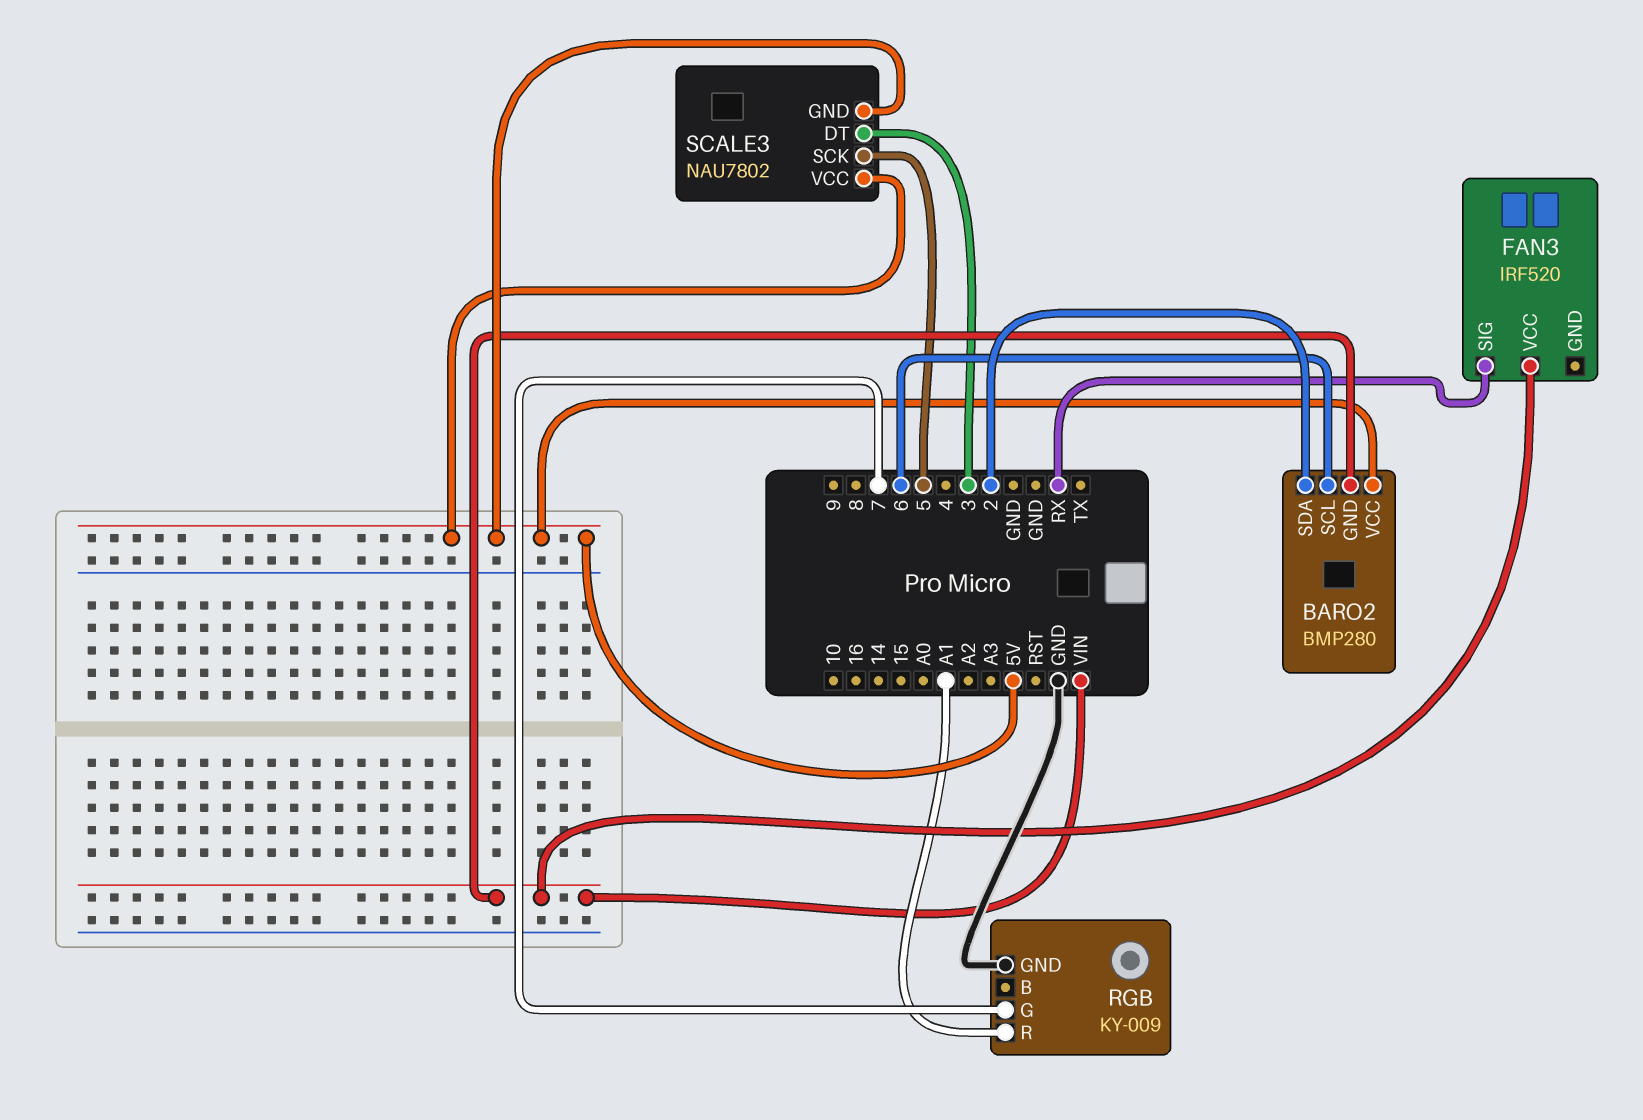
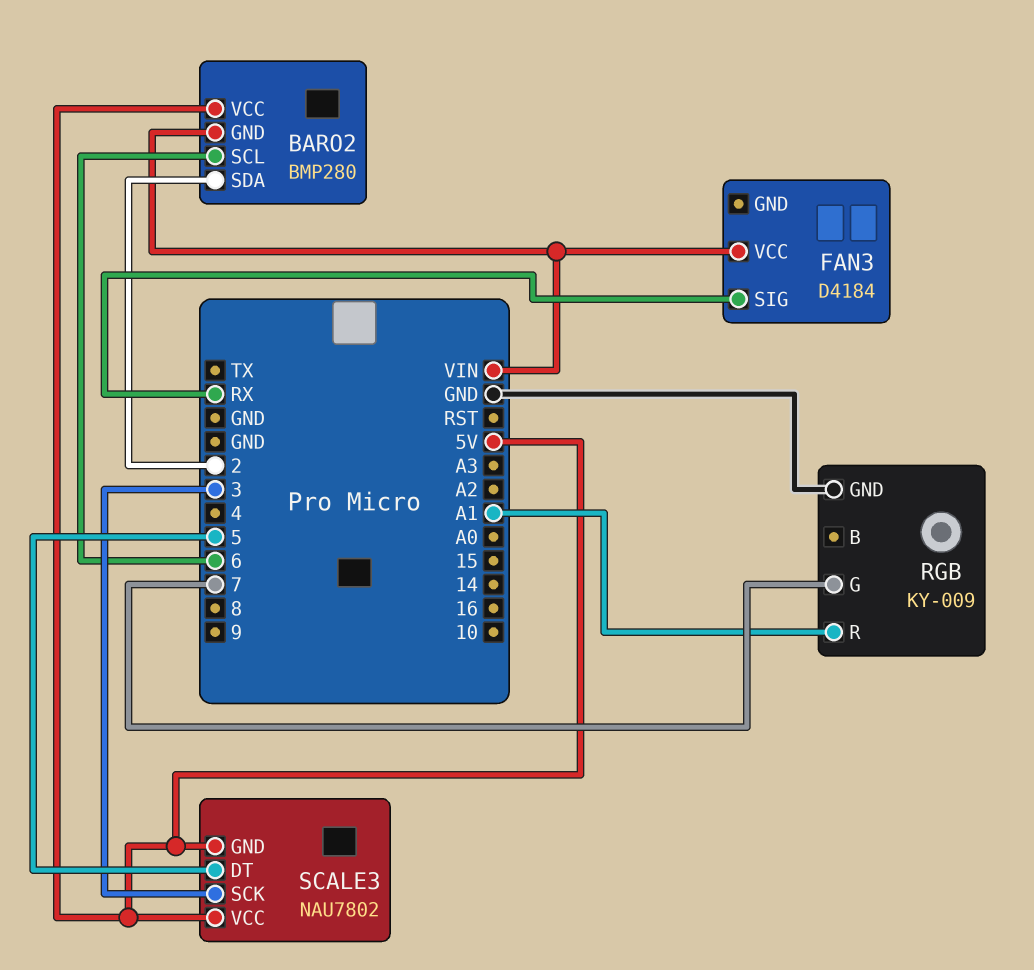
FAN3: IRF520 -> D4184
SCALE3 pin DT: 3 -> 5
SCALE3 pin SCK: 5 -> 3

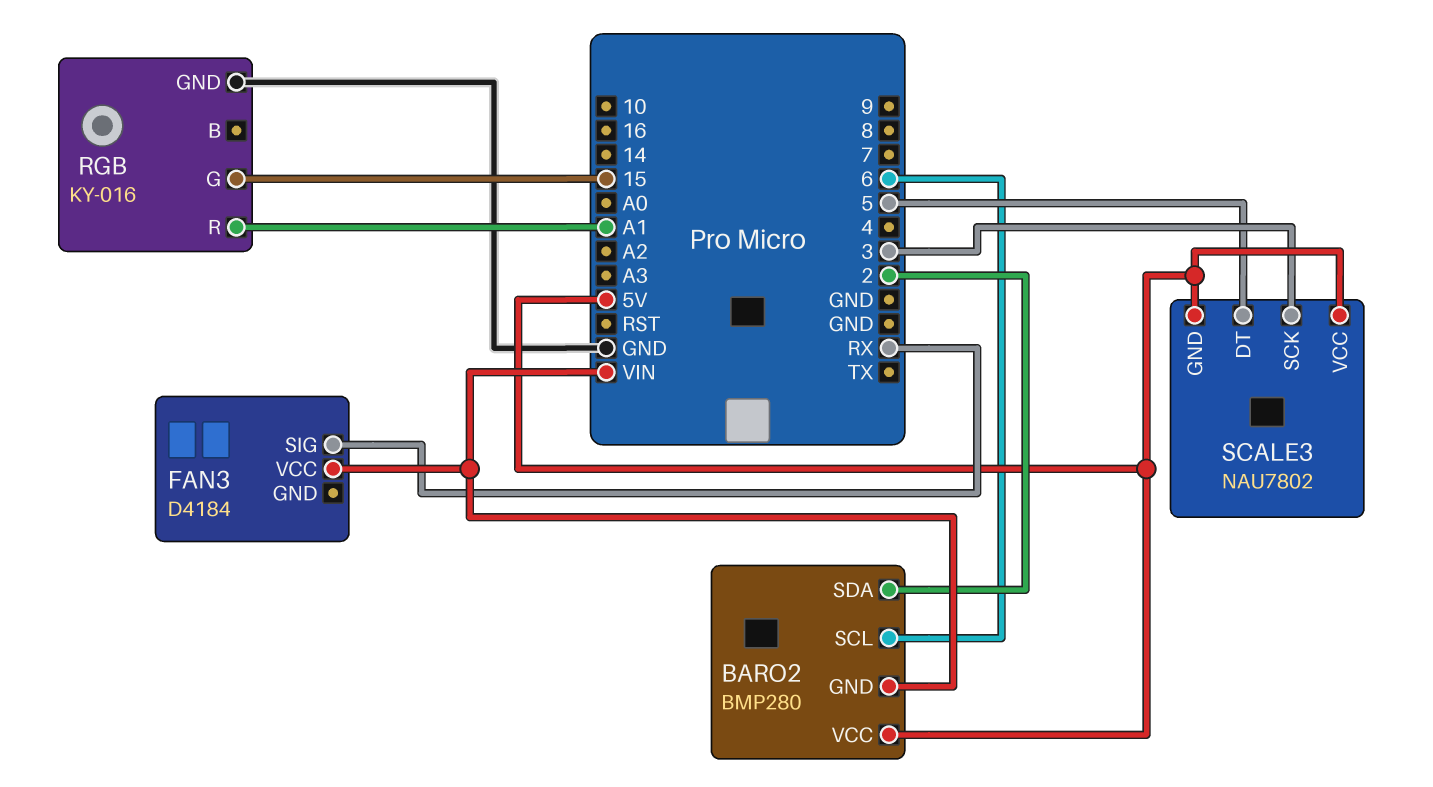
RGB: KY-009 -> KY-016
RGB pin G: 7 -> 15

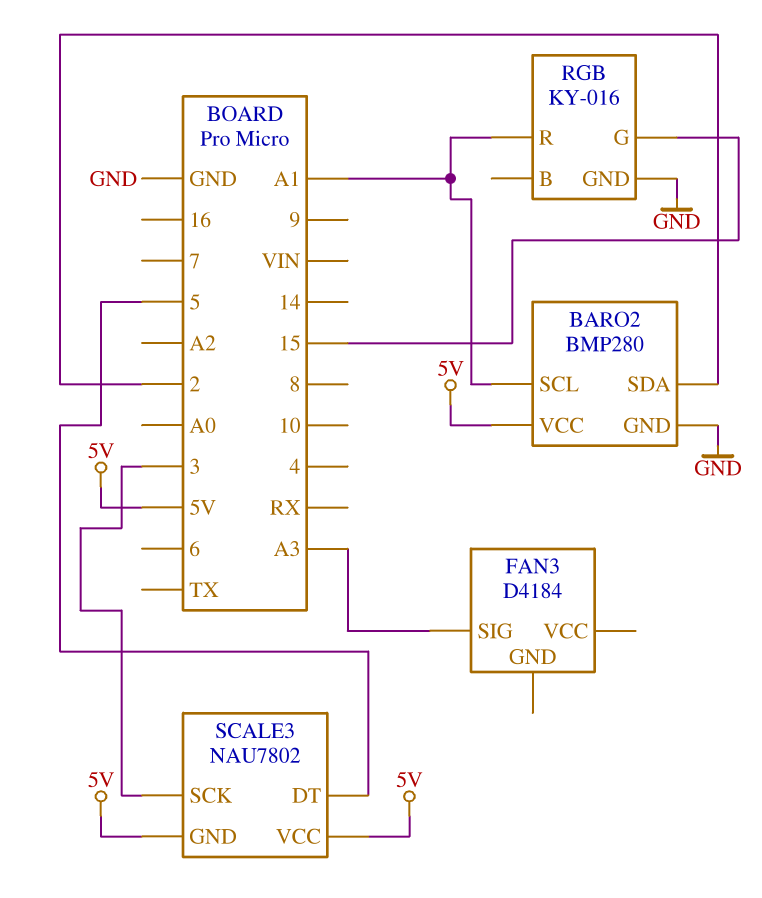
BARO2 pin GND: VIN -> GND
BARO2 pin SCL: 6 -> A1
FAN3 pin SIG: RX -> A3
FAN3 pin VCC: VIN -> none

